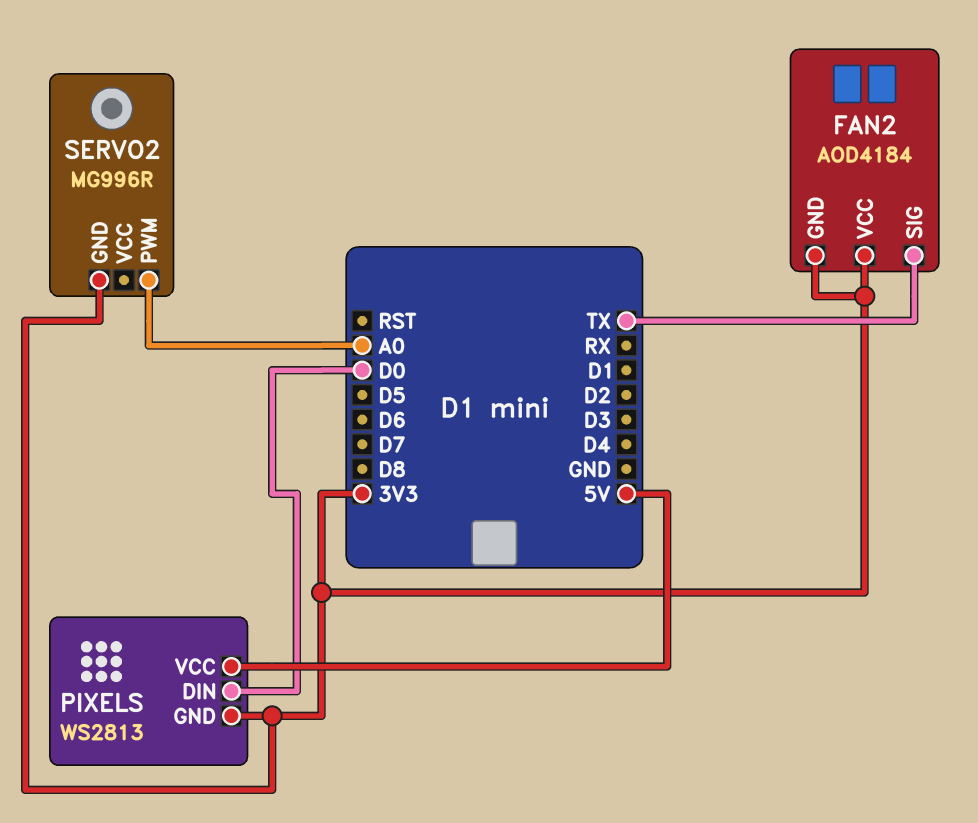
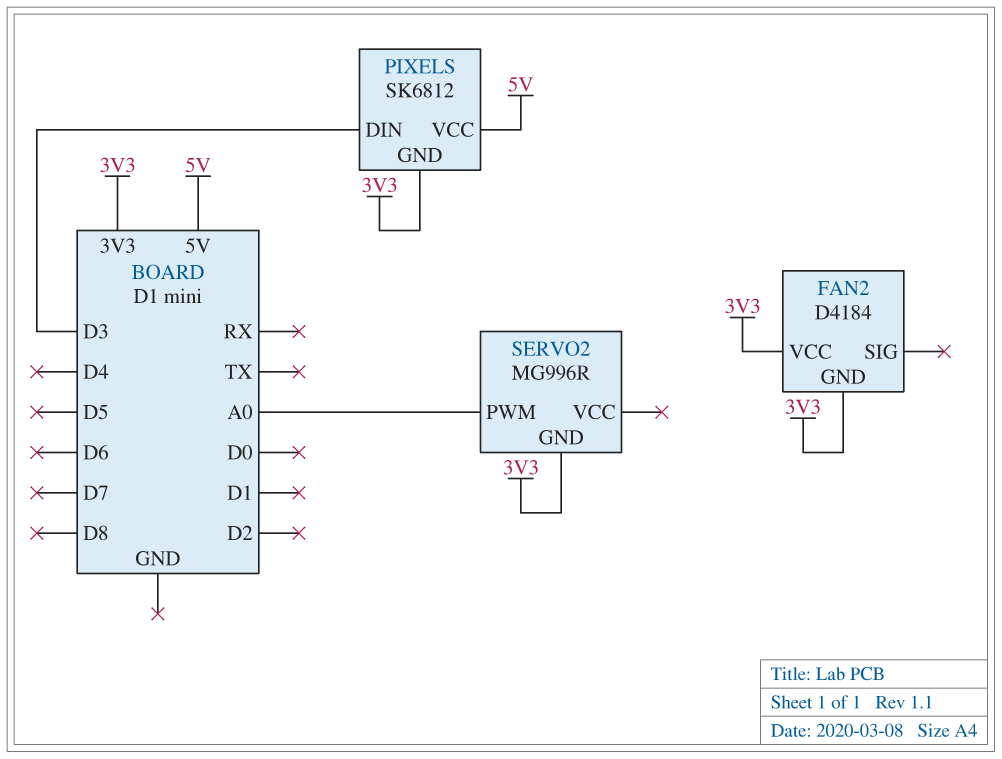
FAN2: AOD4184 -> D4184
FAN2 pin SIG: TX -> none
PIXELS: WS2813 -> SK6812
PIXELS pin DIN: D0 -> D3

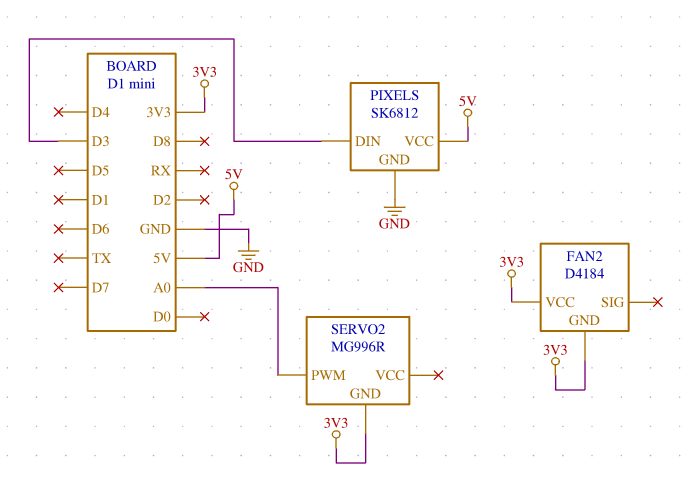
PIXELS pin GND: 3V3 -> GND

